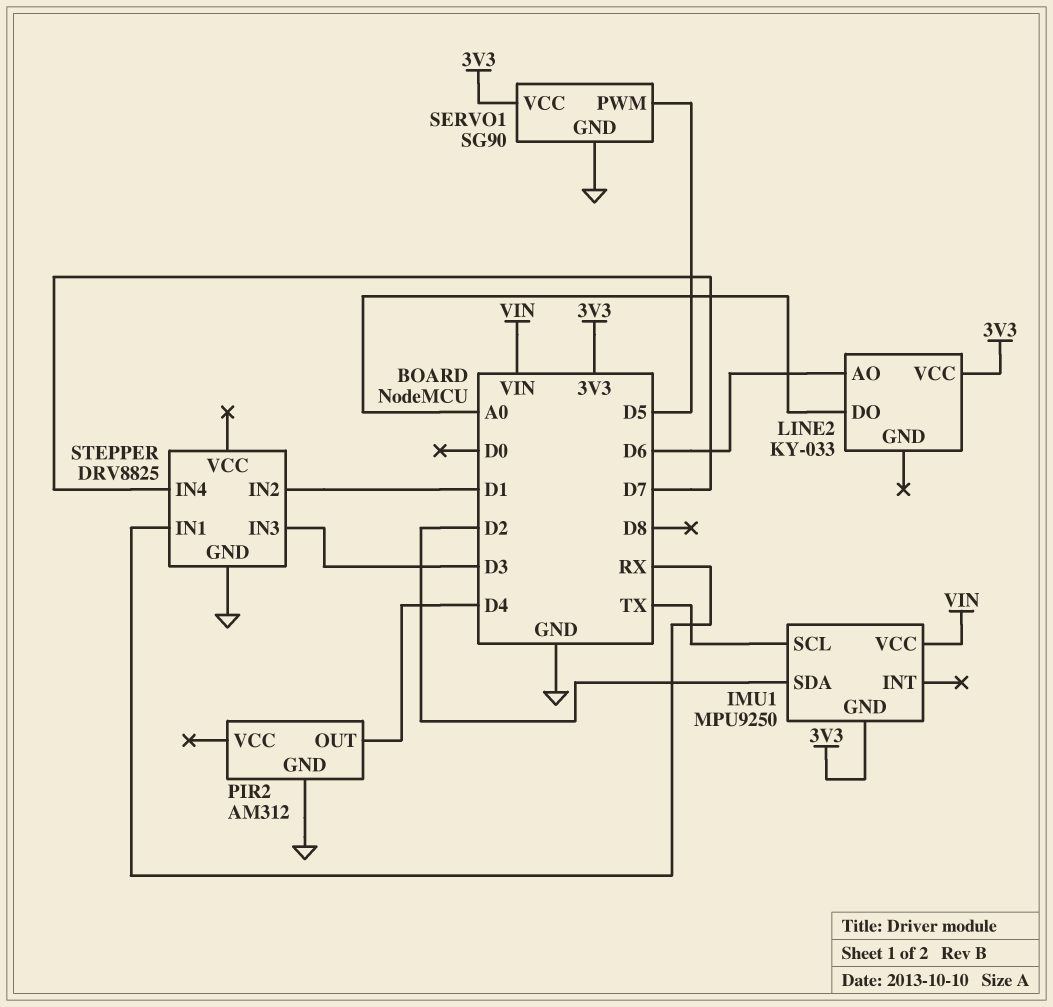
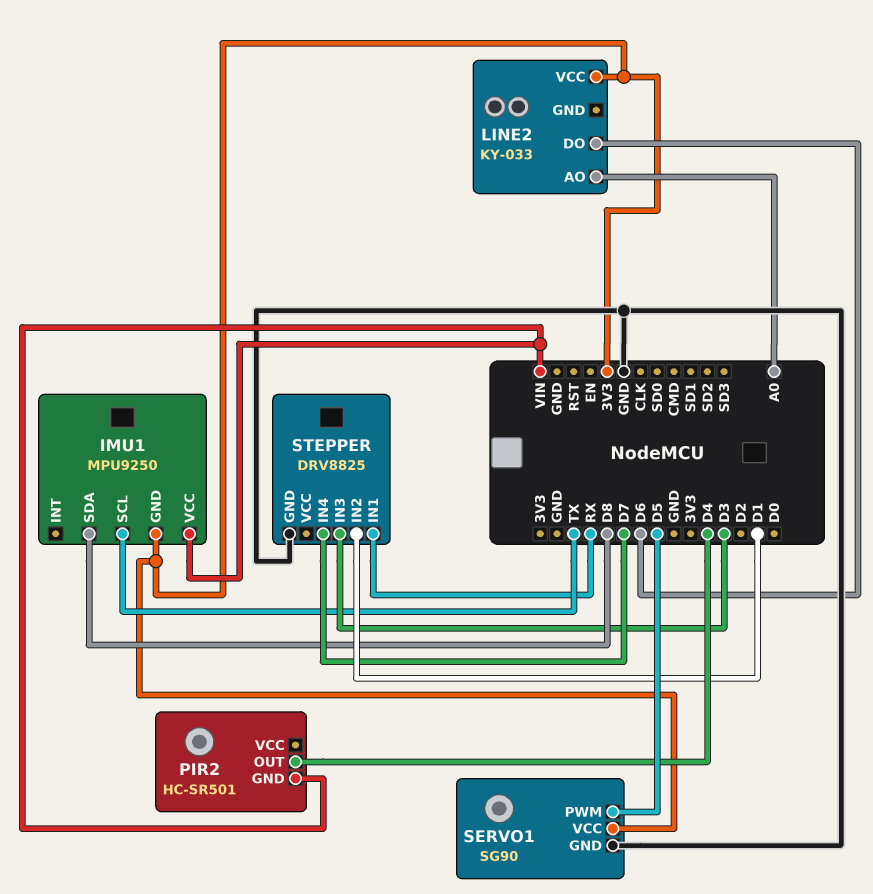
IMU1 pin SDA: D2 -> D8
LINE2 pin AO: D6 -> A0
LINE2 pin DO: A0 -> D6
PIR2: AM312 -> HC-SR501
PIR2 pin GND: GND -> VIN

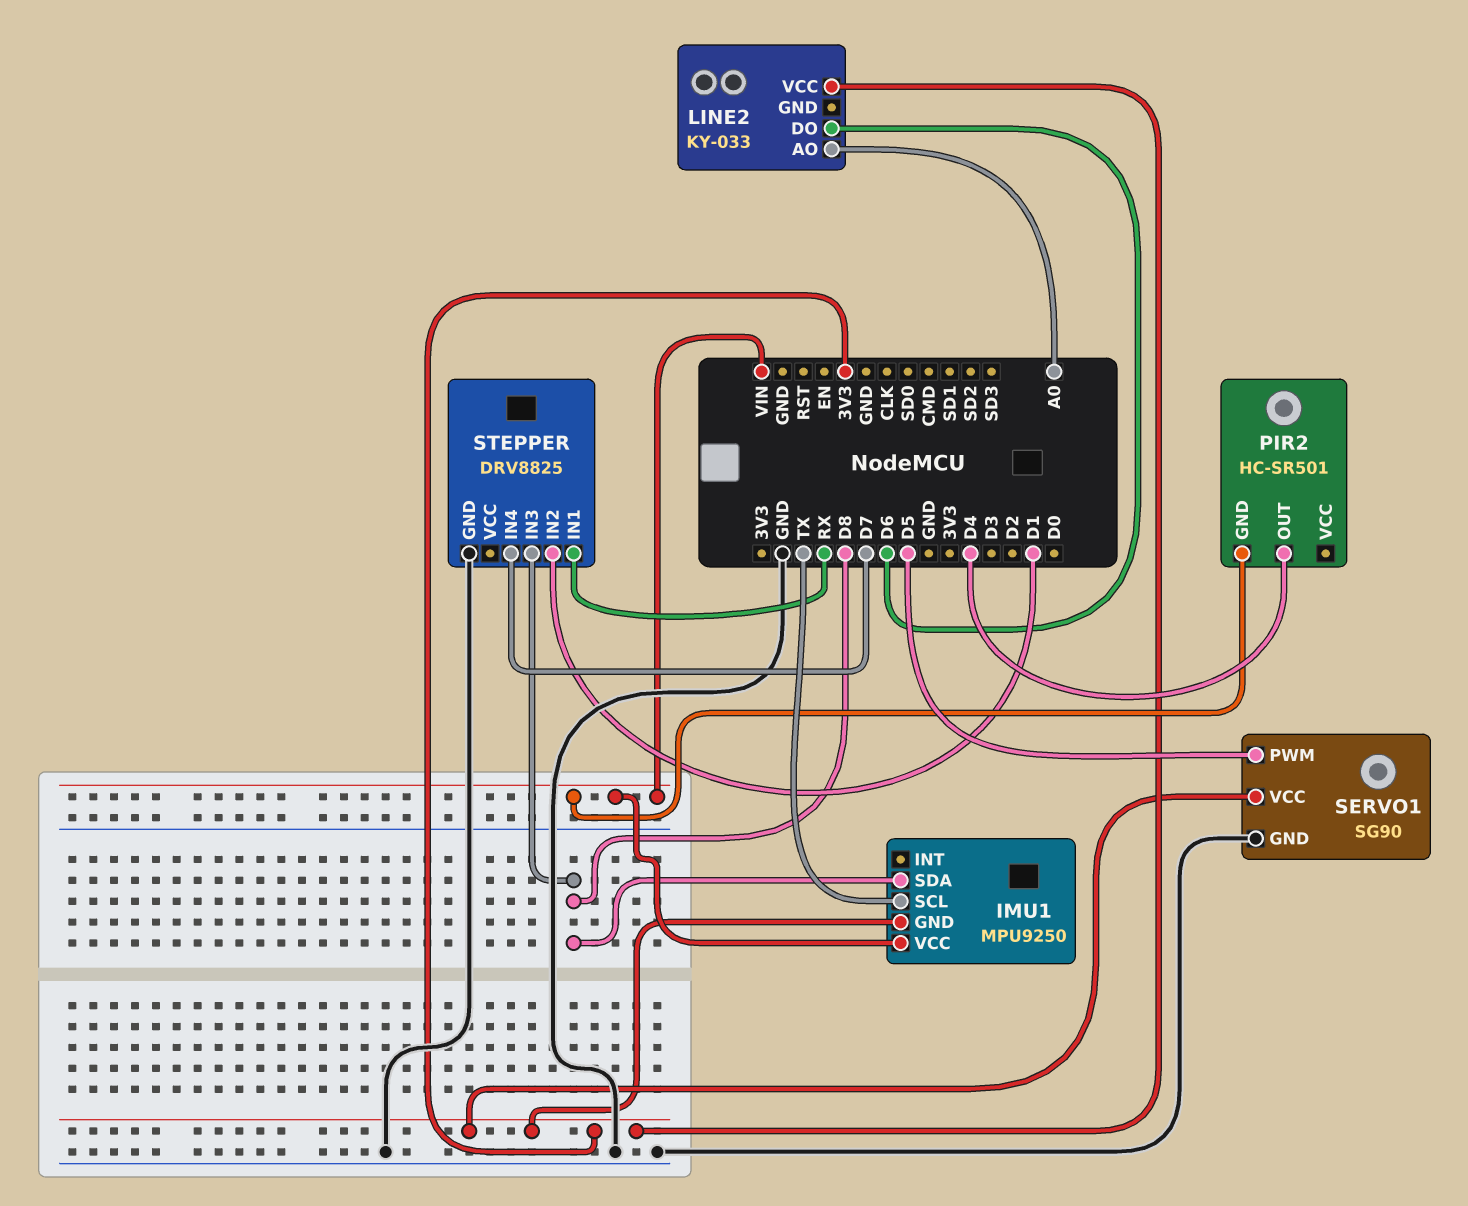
STEPPER pin IN3: D3 -> D8

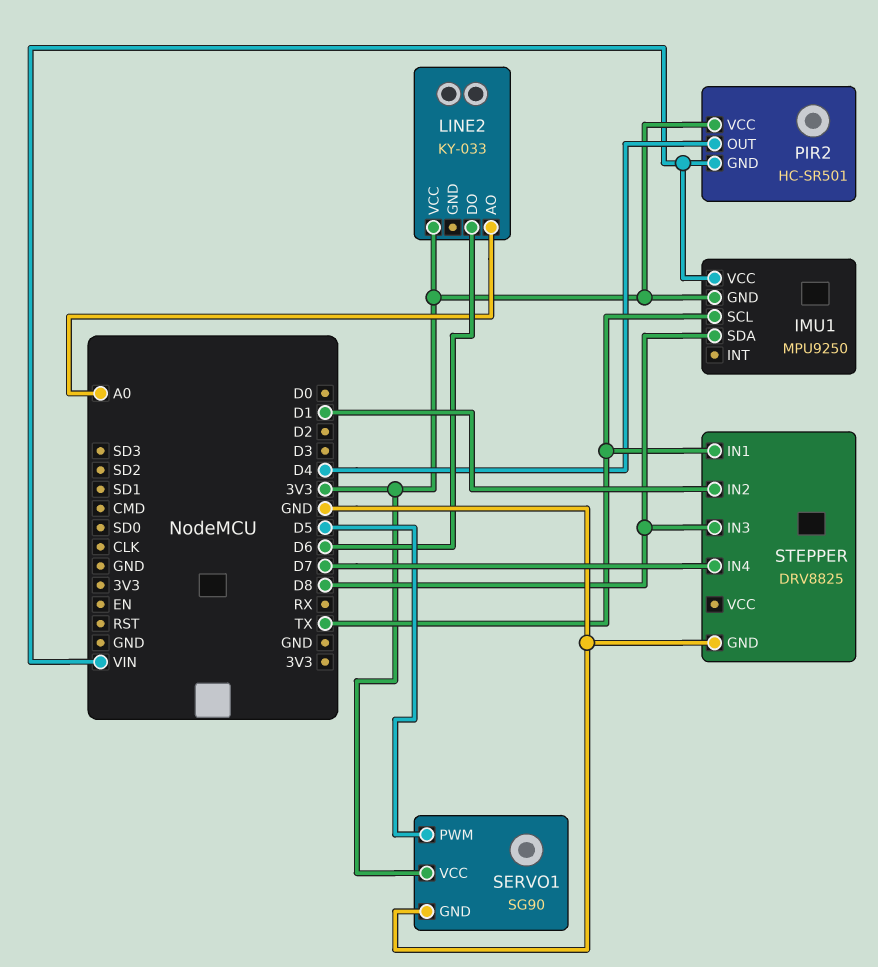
PIR2 pin VCC: none -> 3V3
STEPPER pin IN1: RX -> TX

